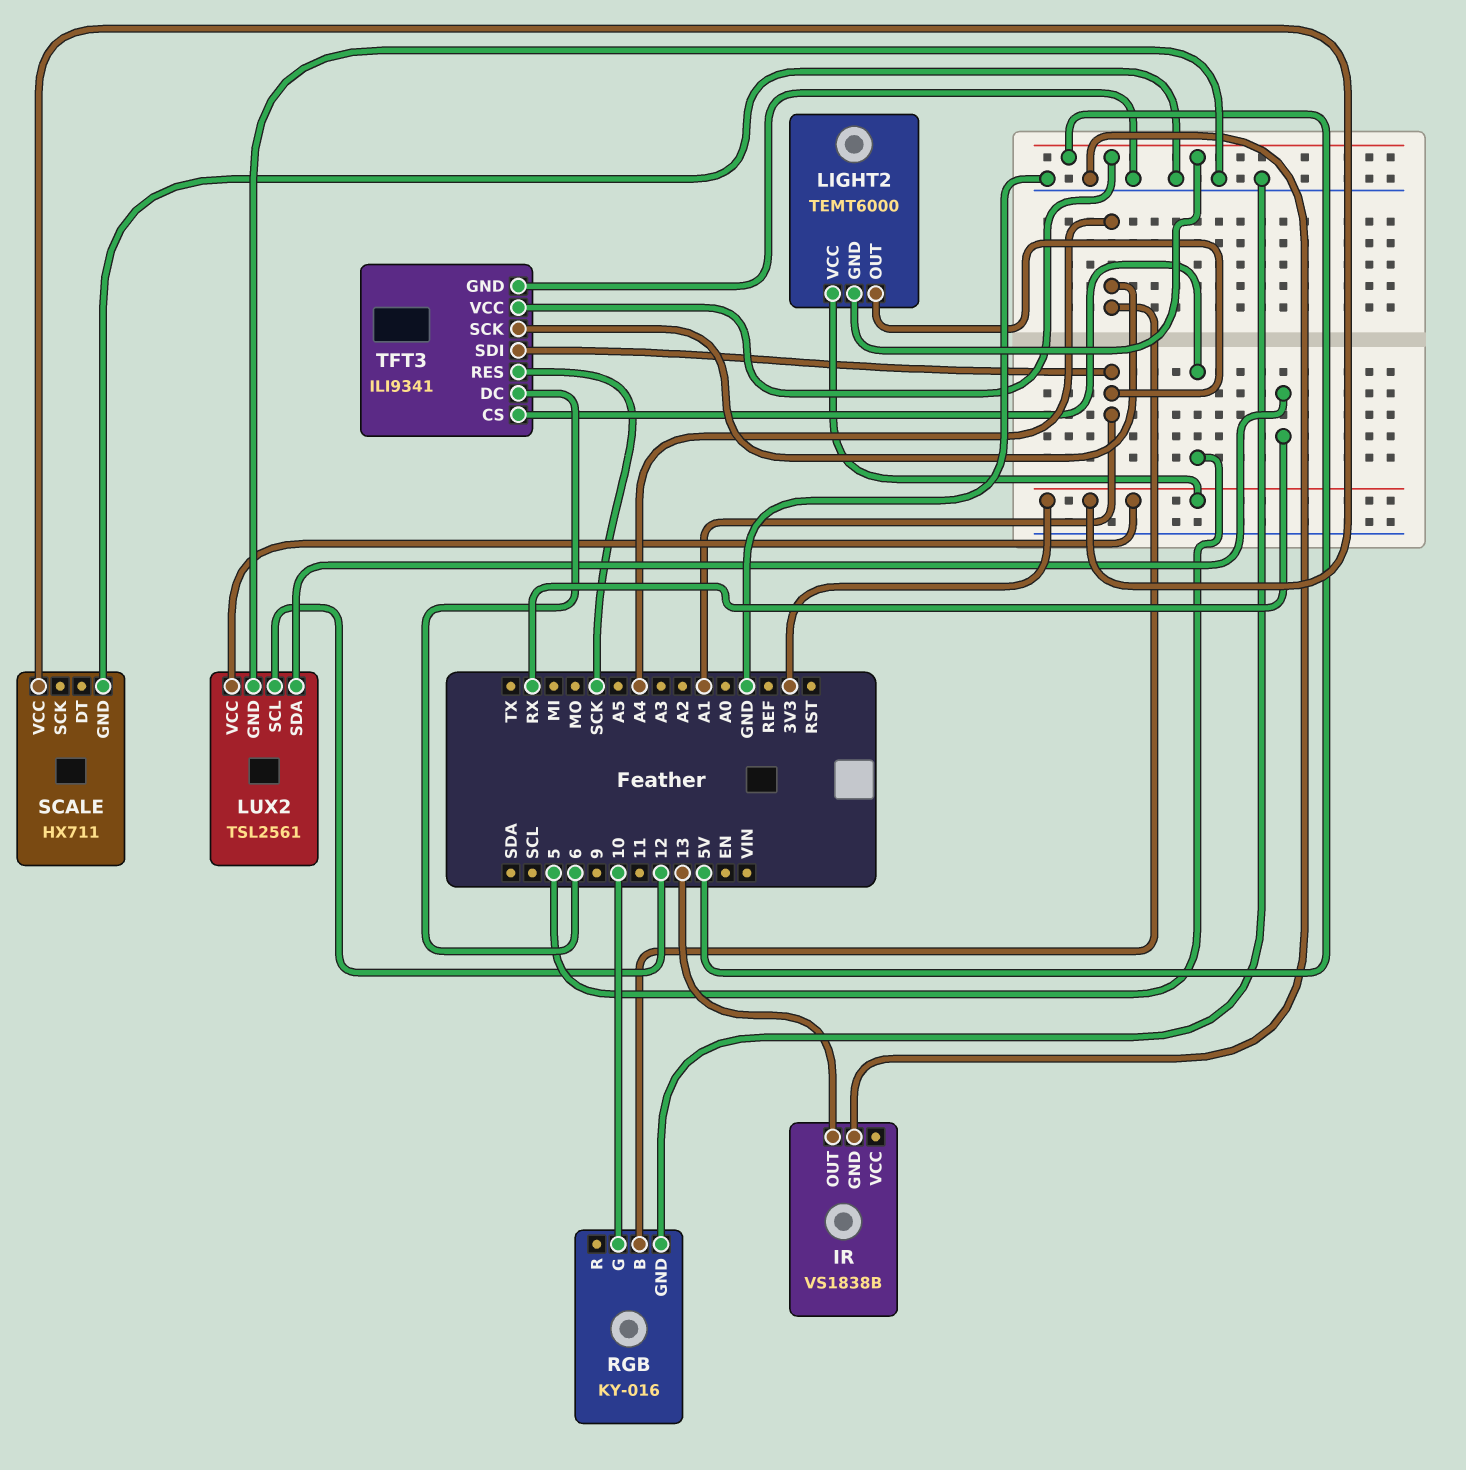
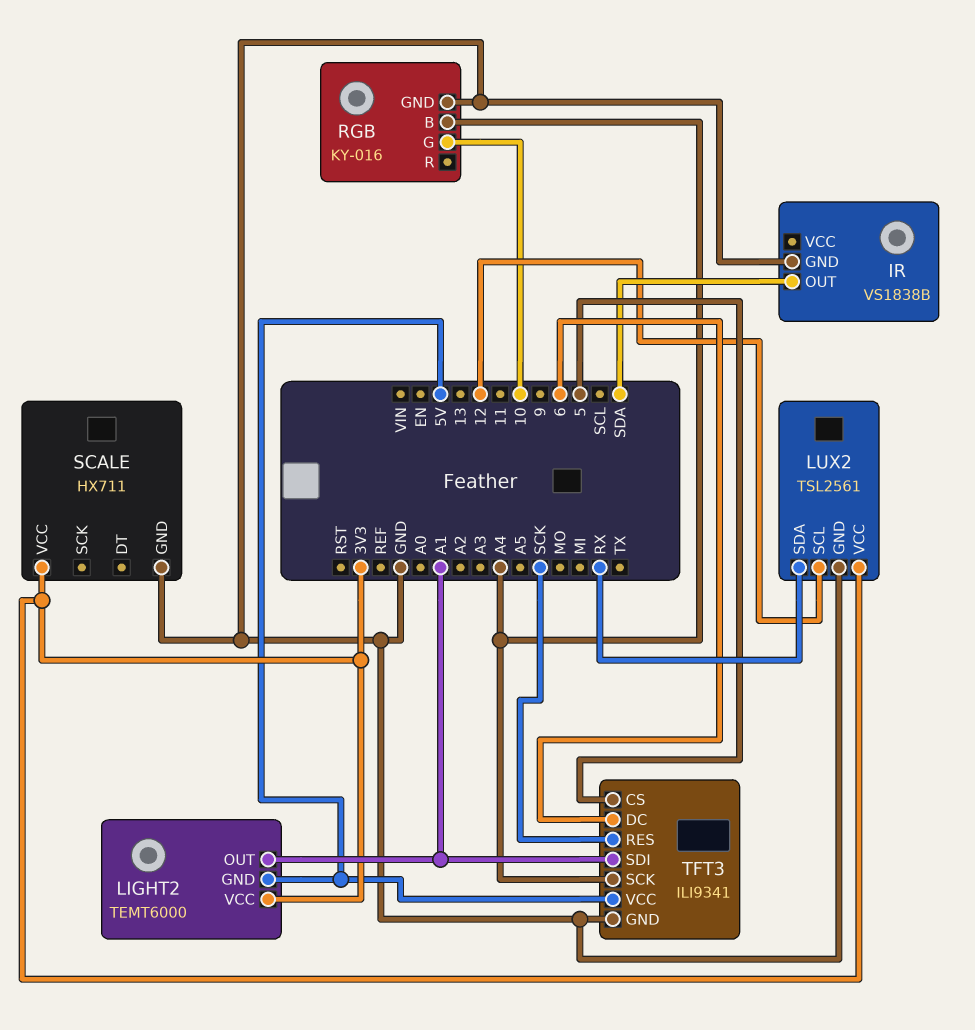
IR pin OUT: 13 -> SDA

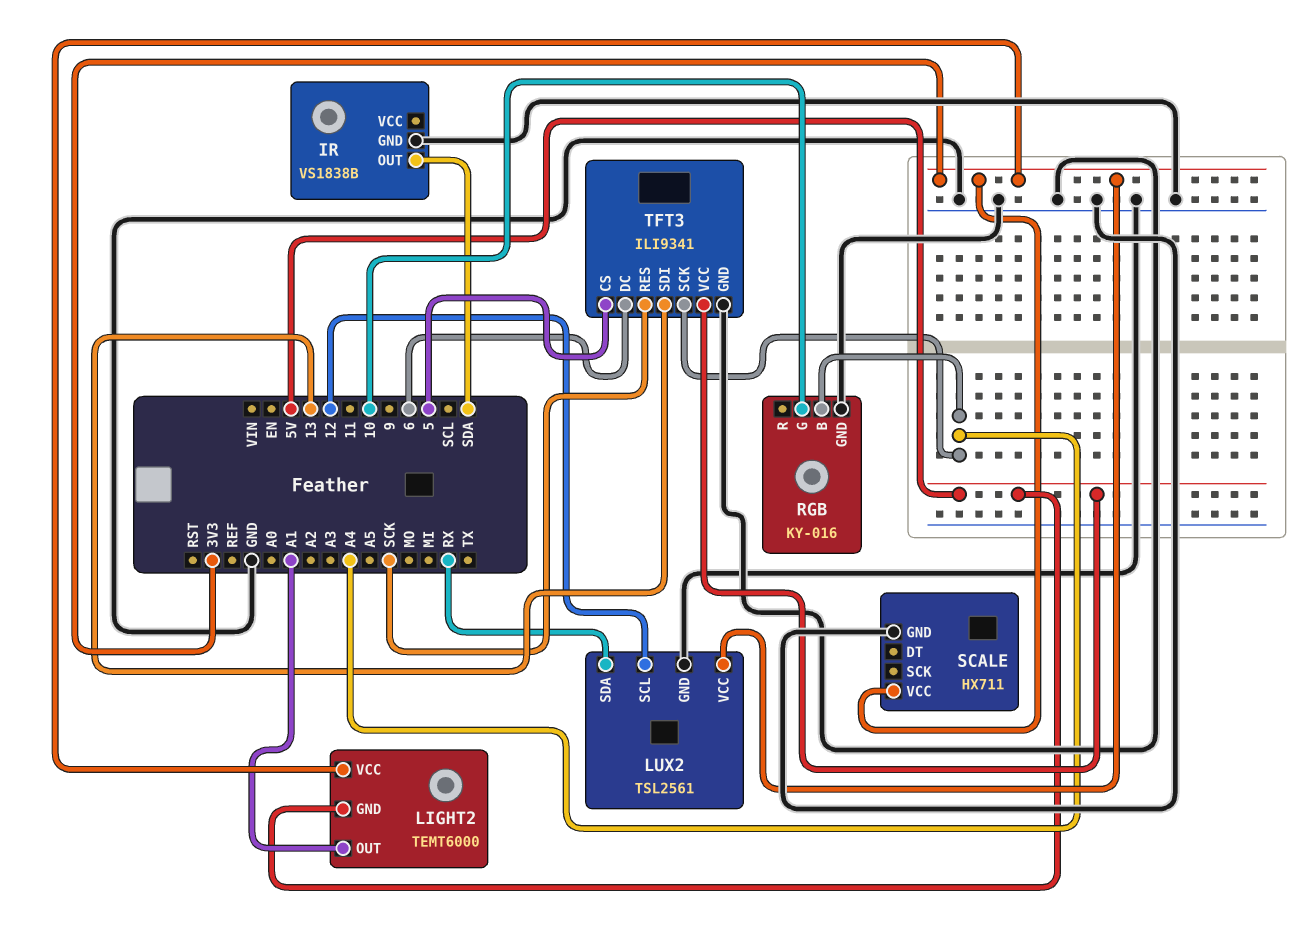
TFT3 pin SDI: A1 -> 13

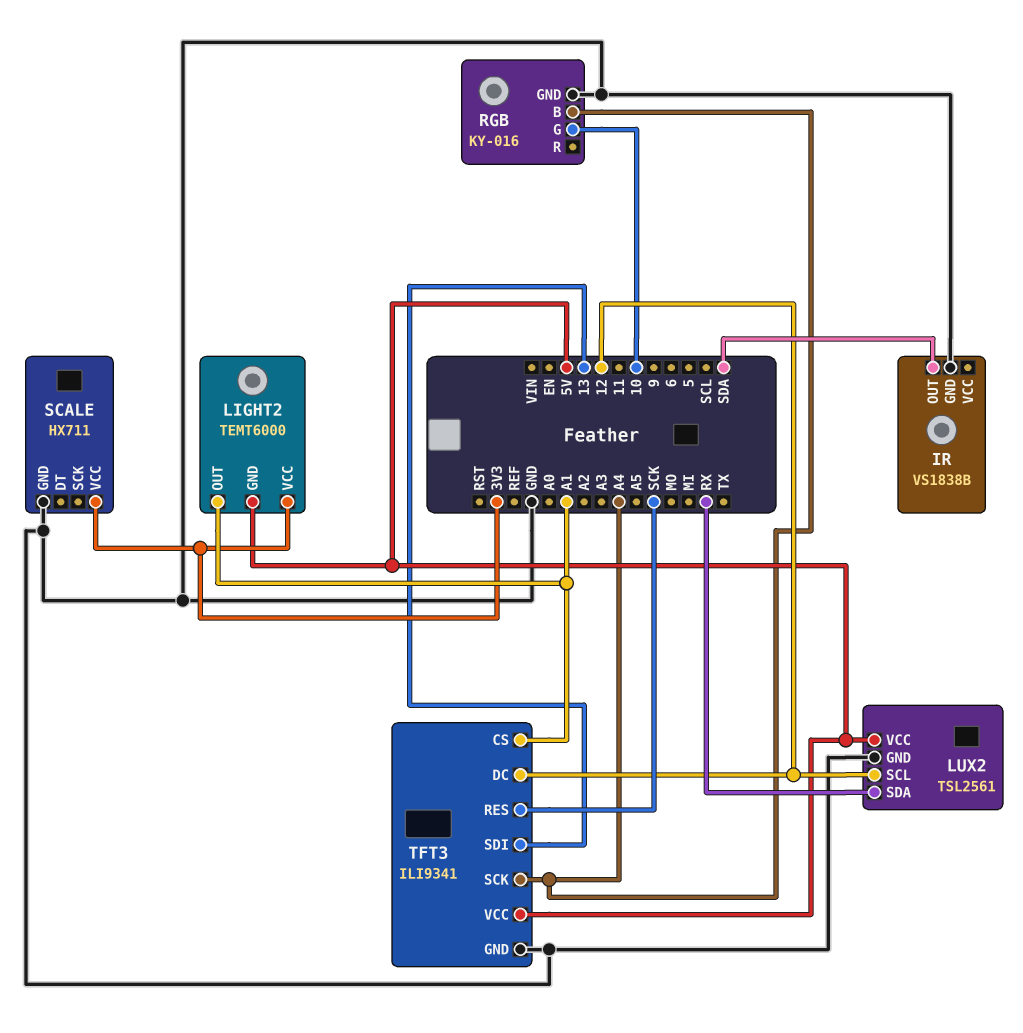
LUX2 pin VCC: 3V3 -> 5V
TFT3 pin CS: 5 -> A1
TFT3 pin DC: 6 -> 12

